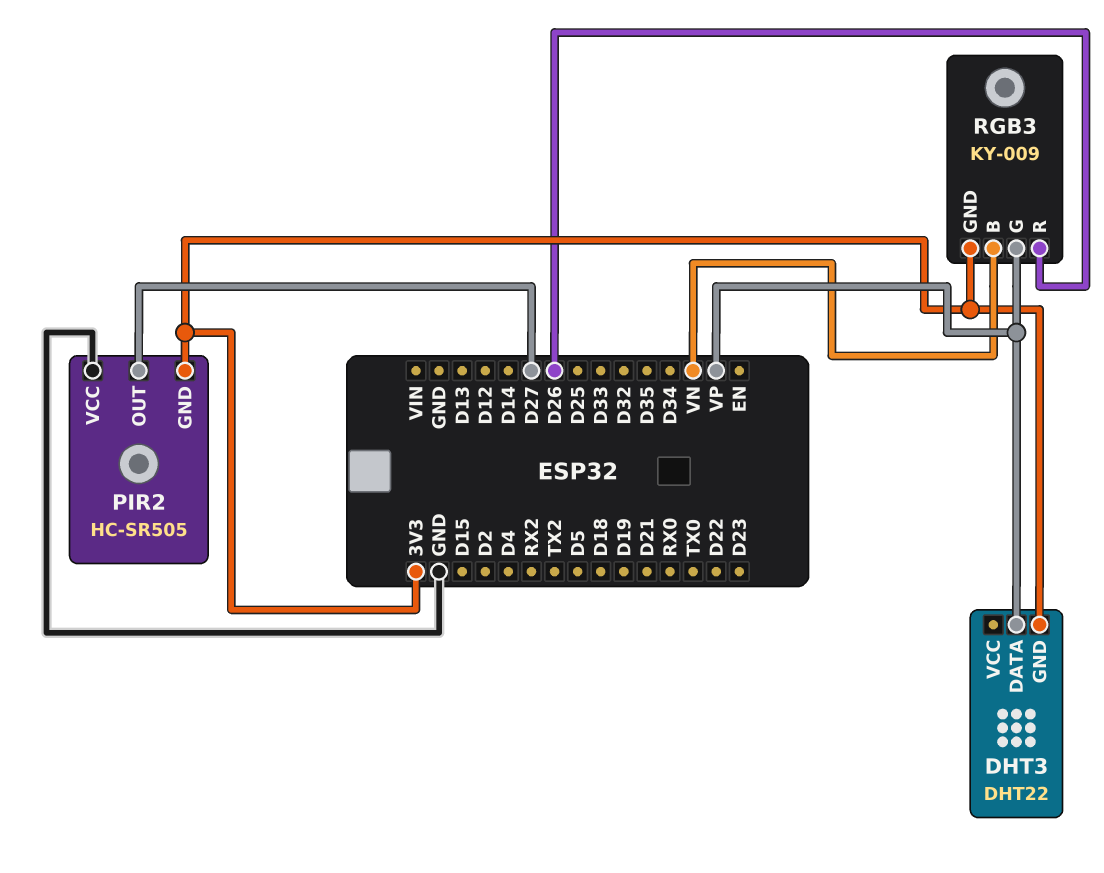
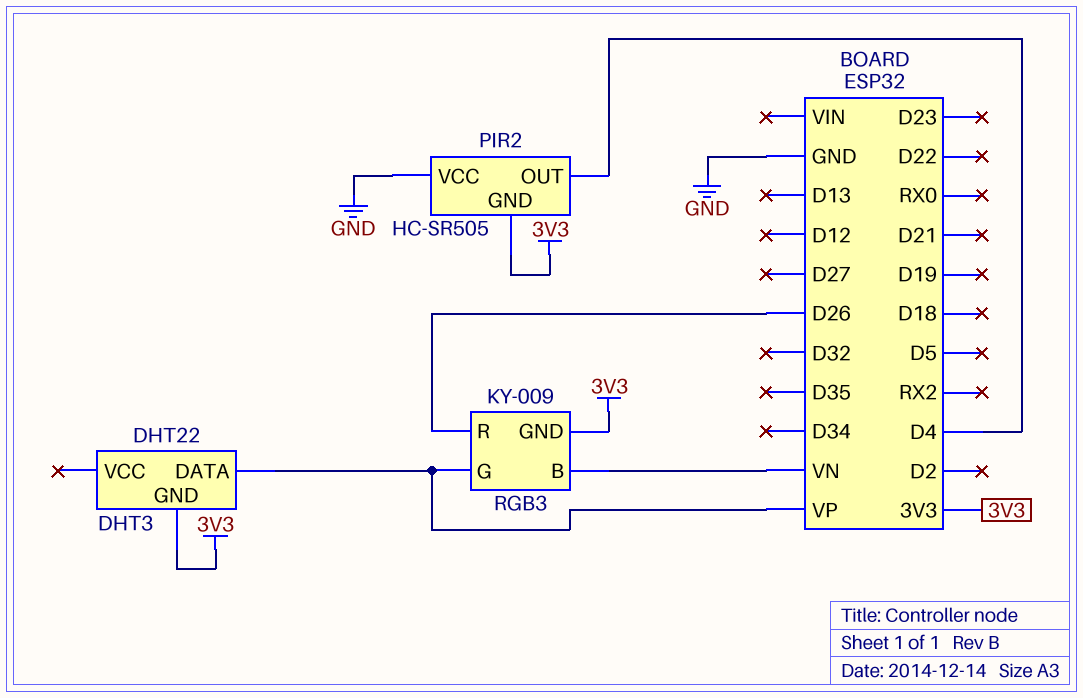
PIR2 pin OUT: D27 -> D4

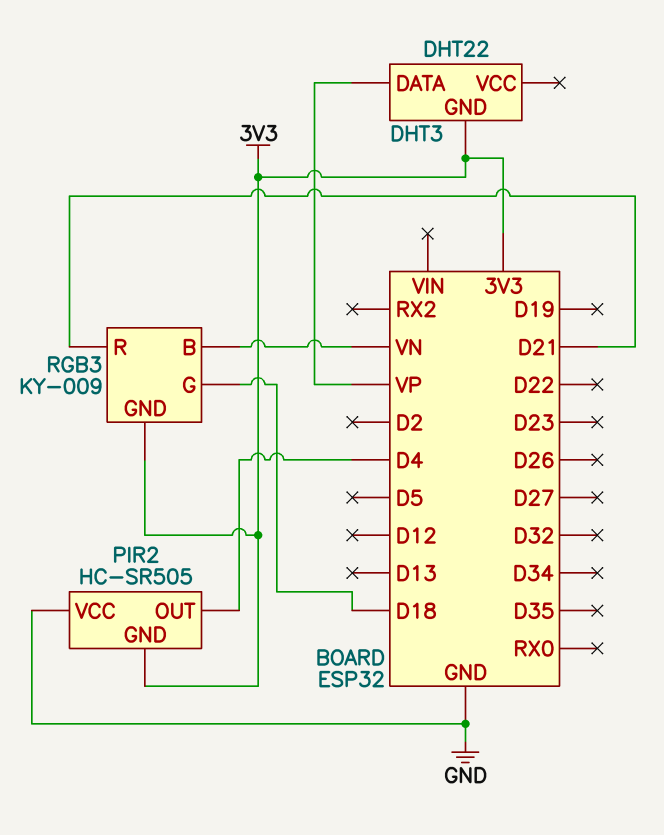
RGB3 pin G: VP -> D18
RGB3 pin R: D26 -> D21

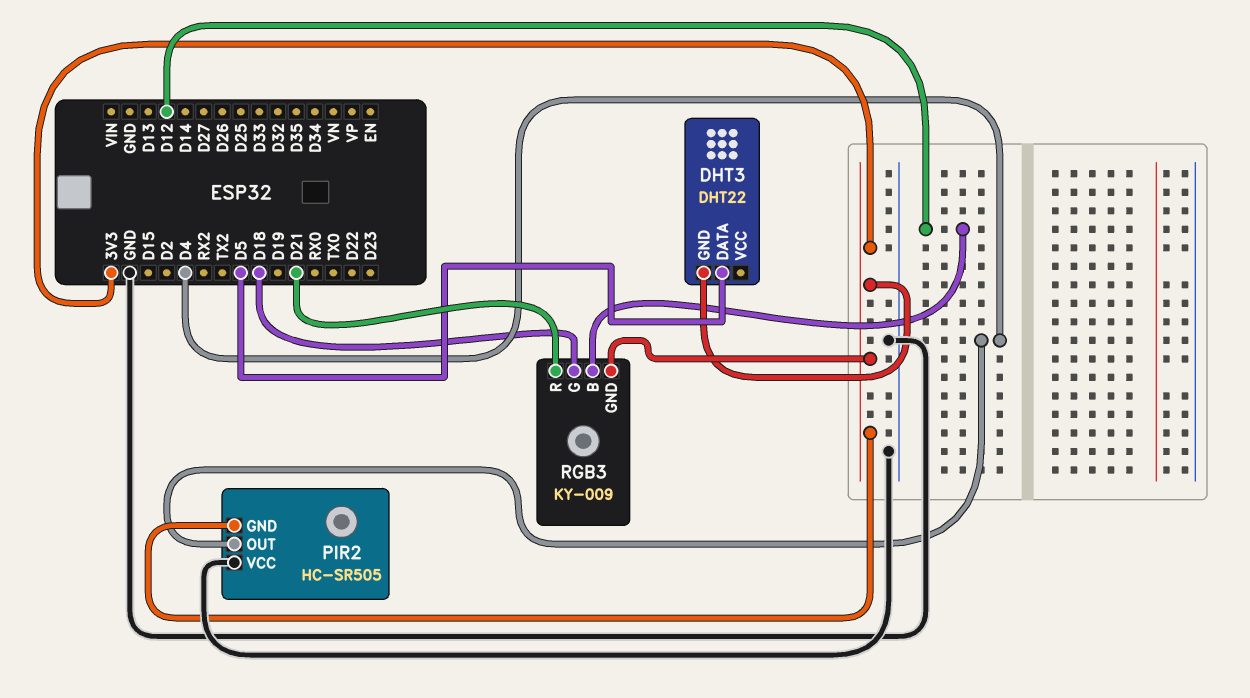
DHT3 pin DATA: VP -> D5
RGB3 pin B: VN -> D12

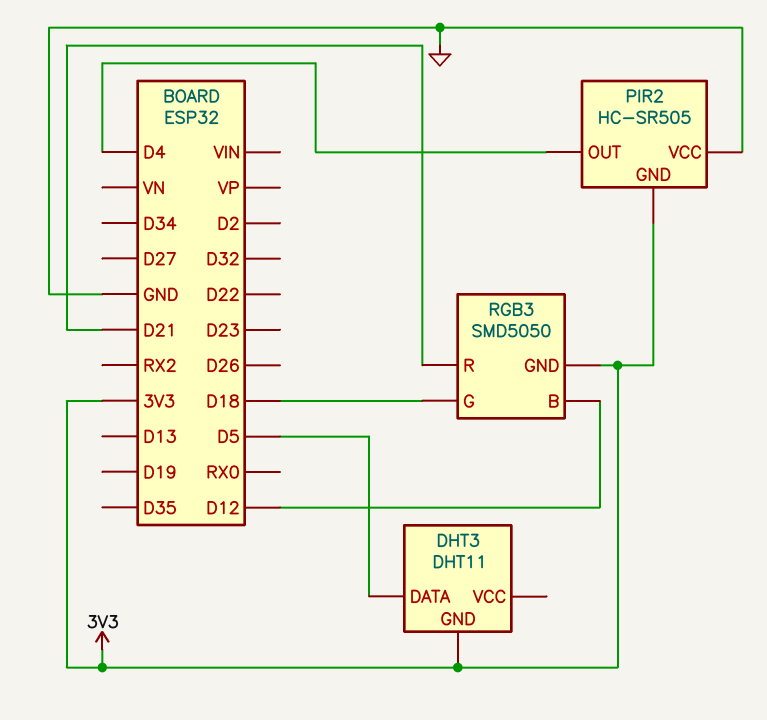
DHT3: DHT22 -> DHT11
RGB3: KY-009 -> SMD5050

